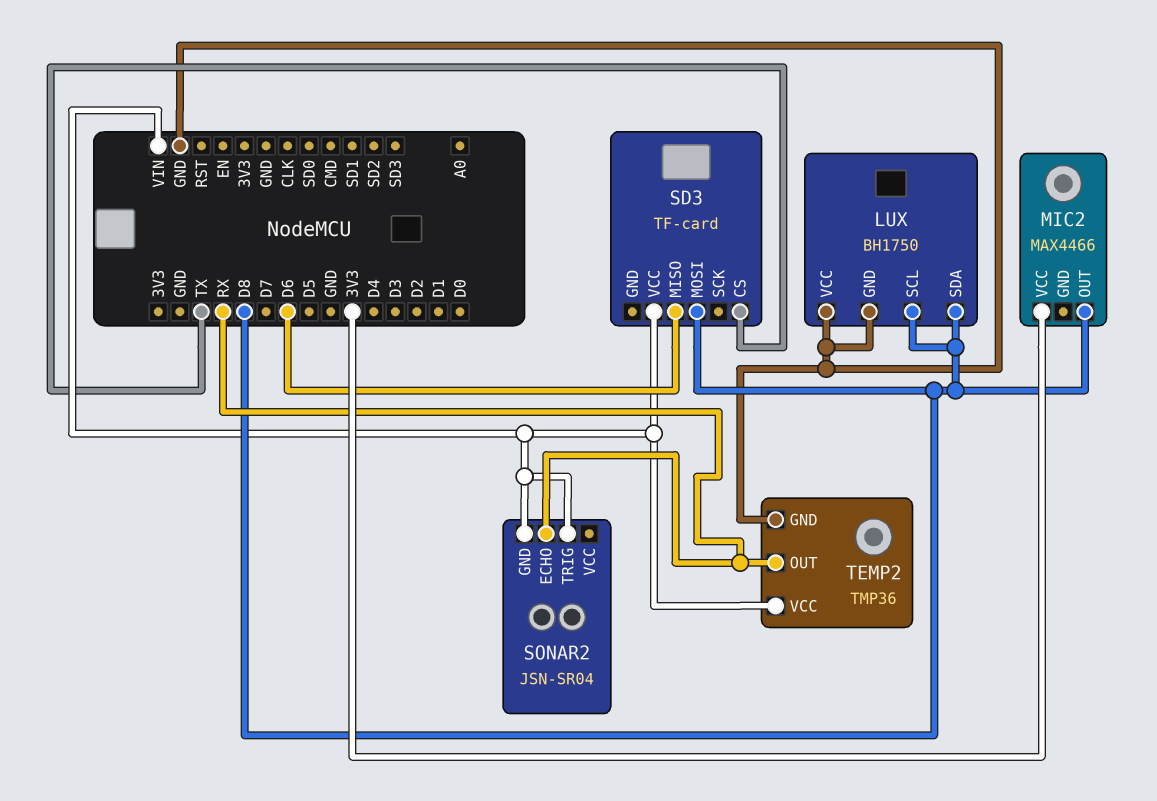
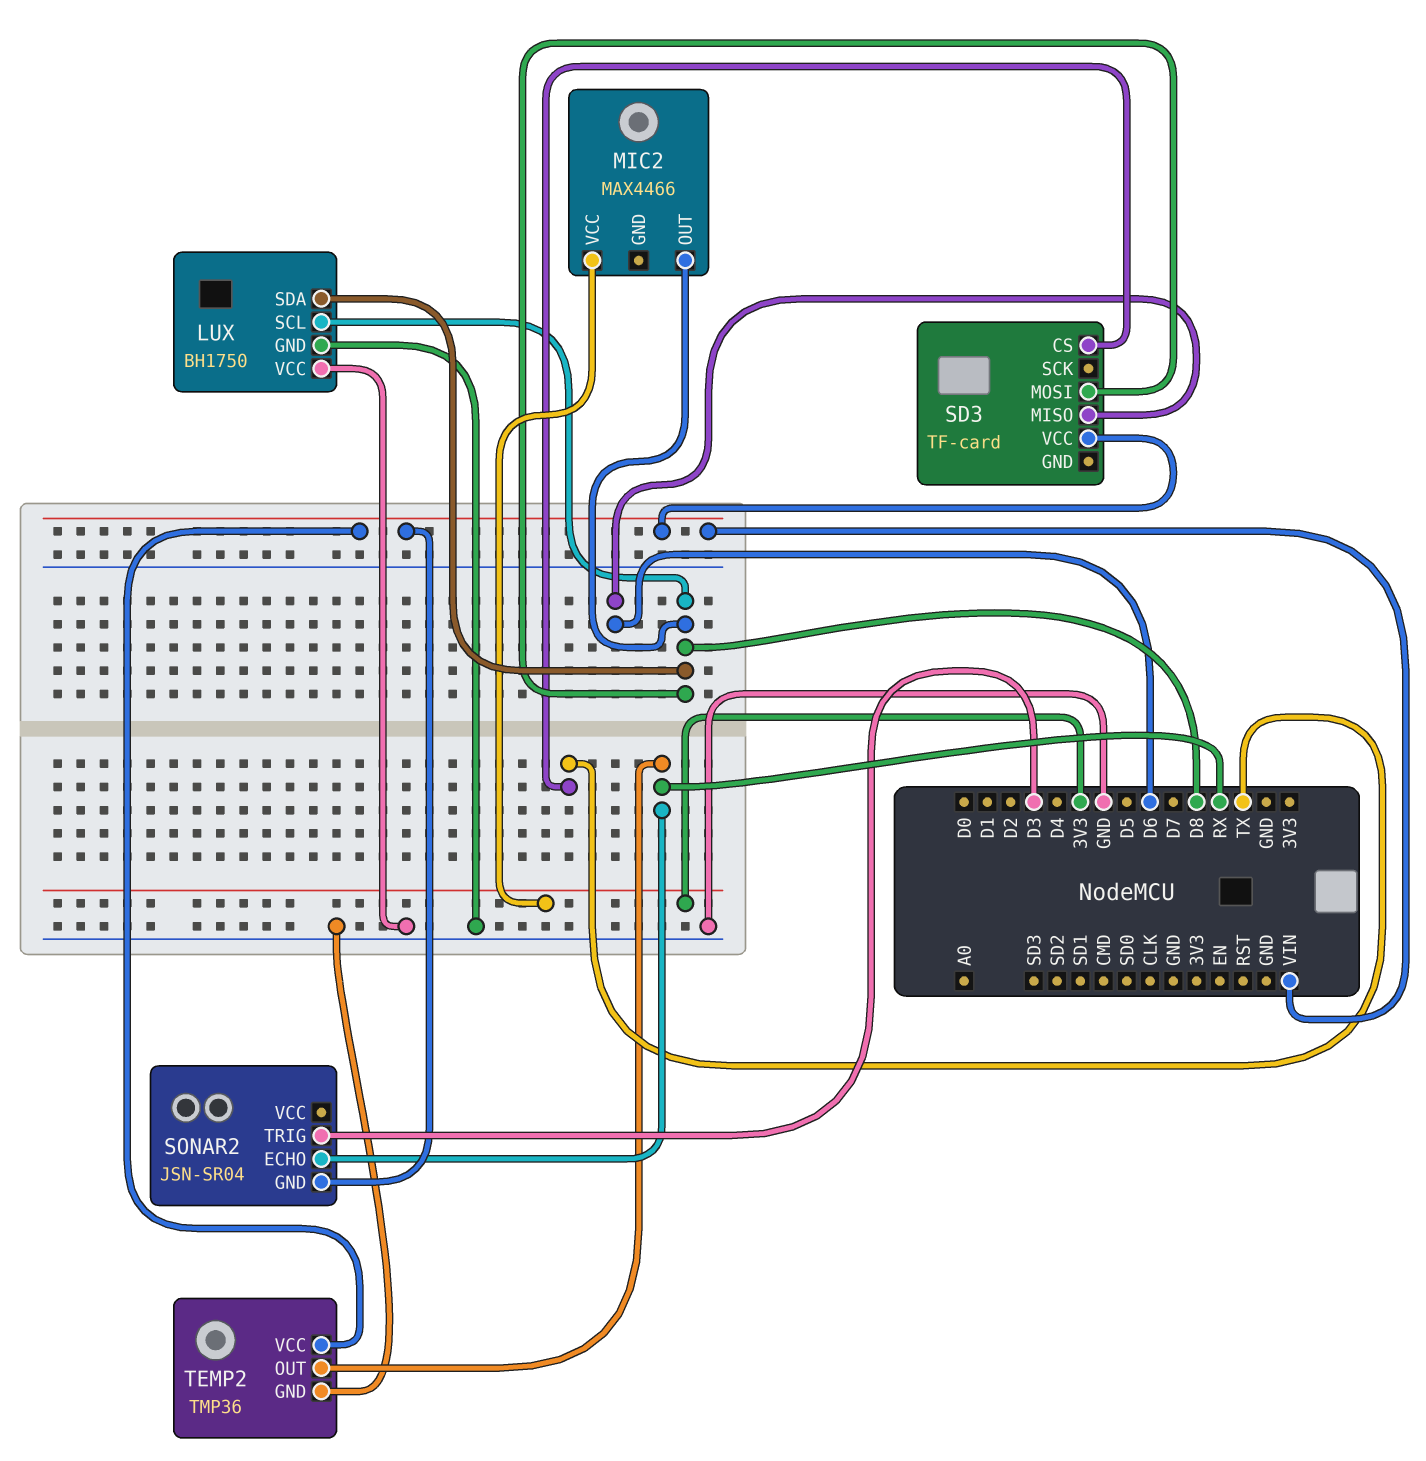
SONAR2 pin TRIG: VIN -> D3

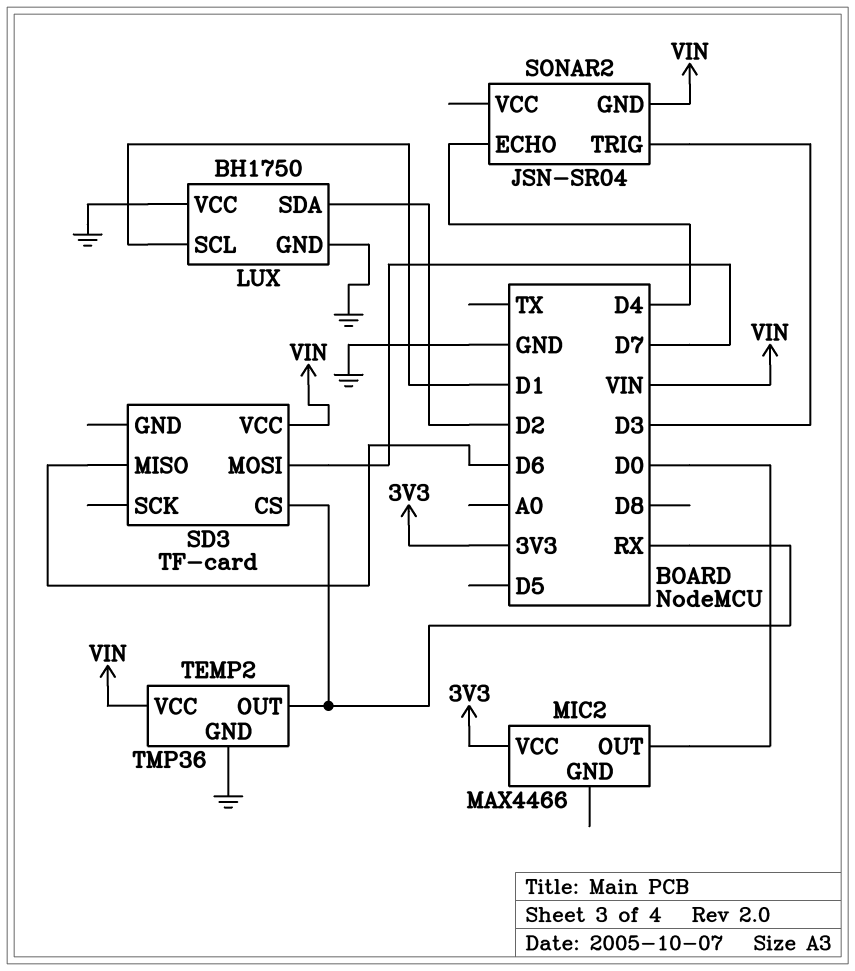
LUX pin SCL: D8 -> D1
LUX pin SDA: D8 -> D2
MIC2 pin OUT: D8 -> D0
SD3 pin CS: TX -> RX
SD3 pin MOSI: D8 -> D7
SONAR2 pin ECHO: RX -> D4

